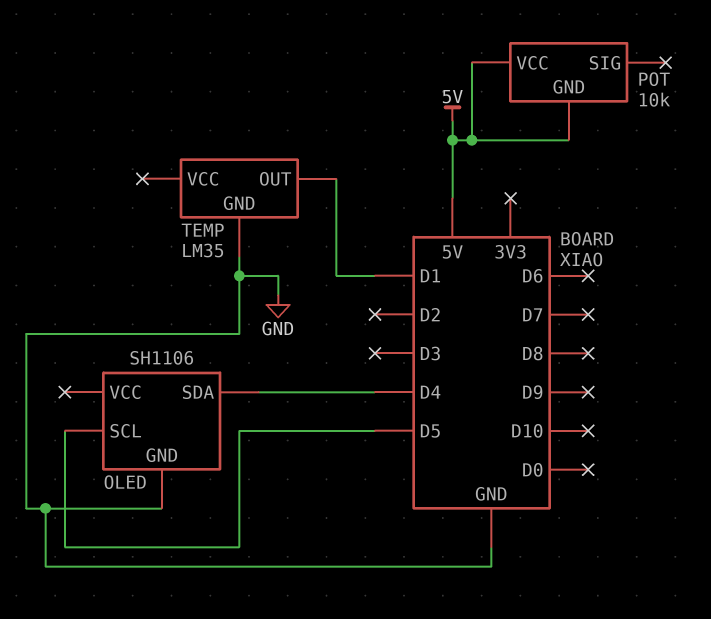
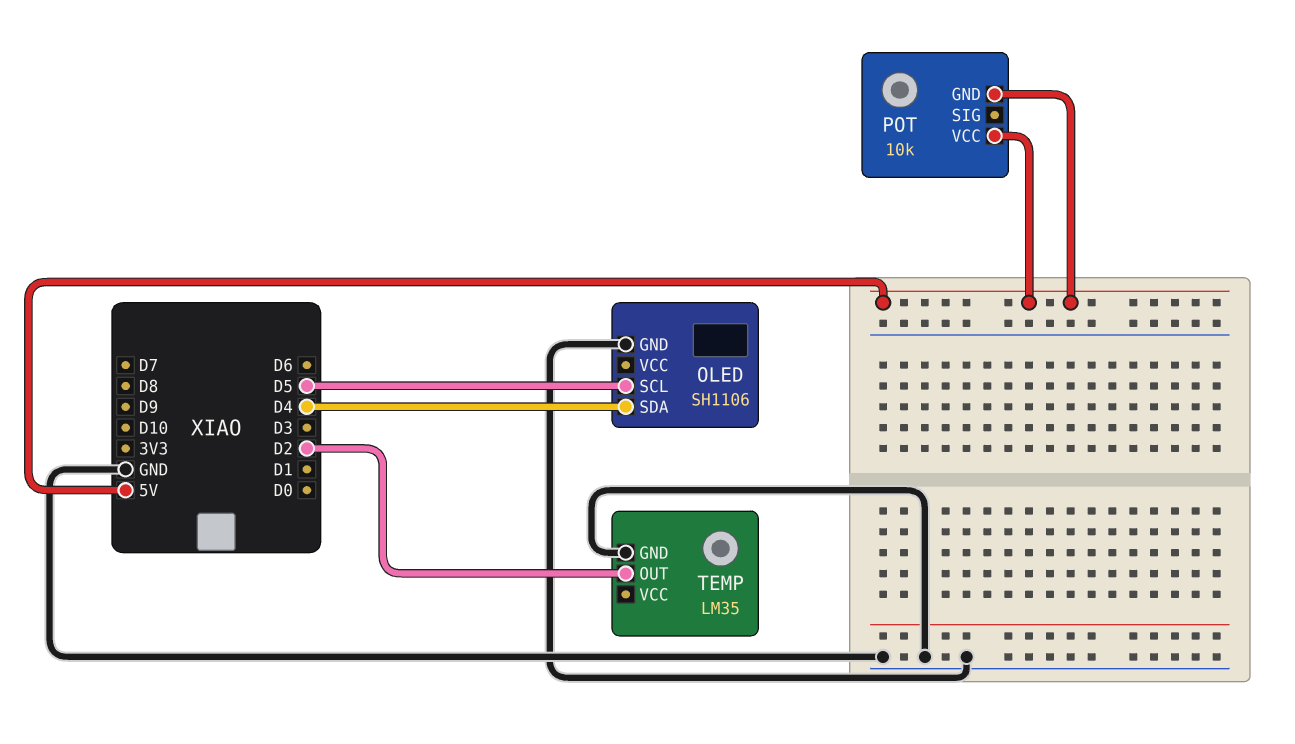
TEMP pin OUT: D1 -> D2

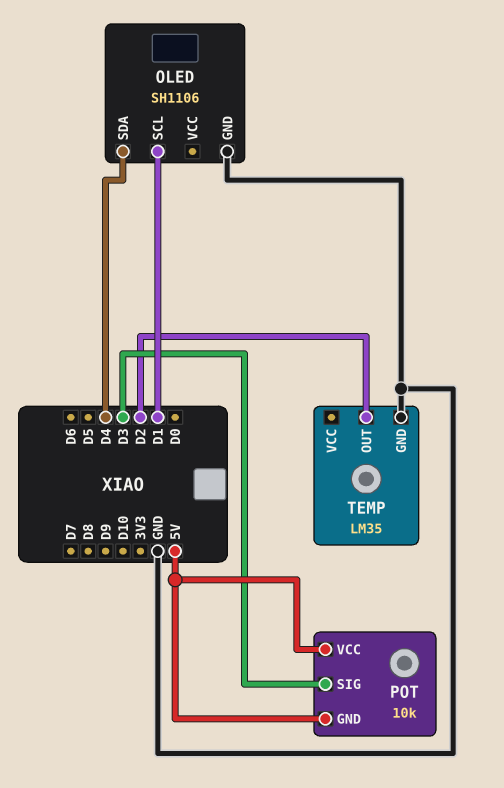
OLED pin SCL: D5 -> D1
POT pin SIG: none -> D3

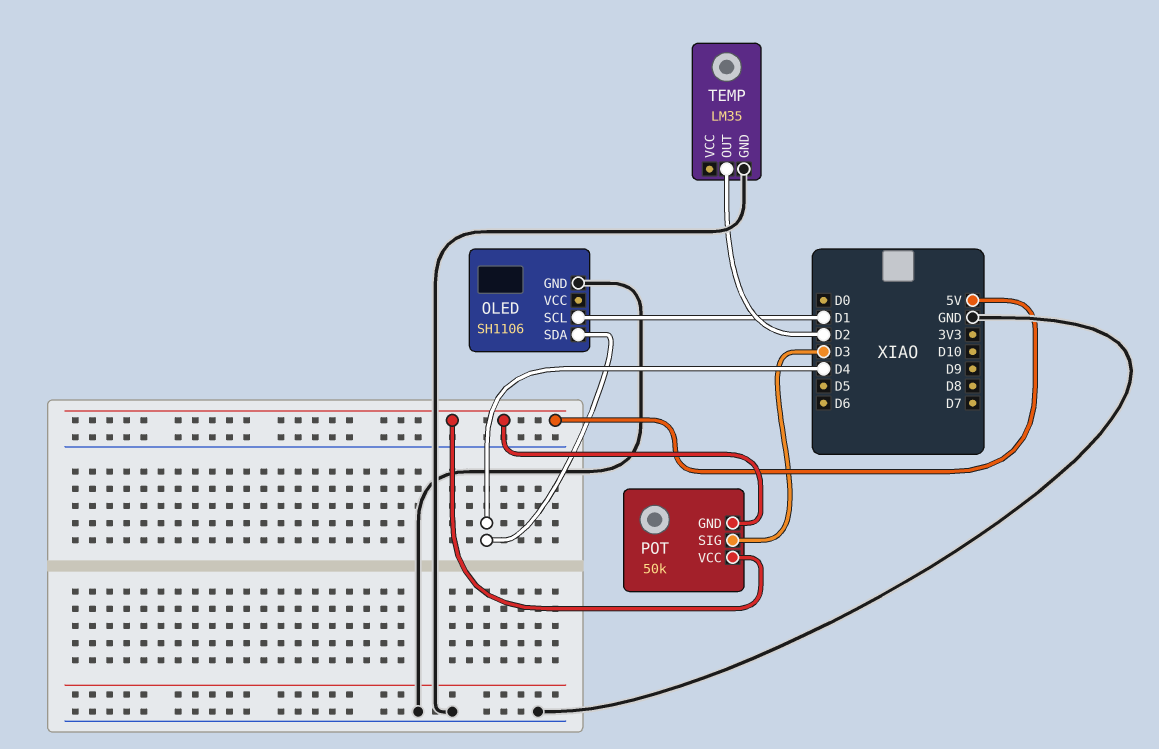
POT: 10k -> 50k

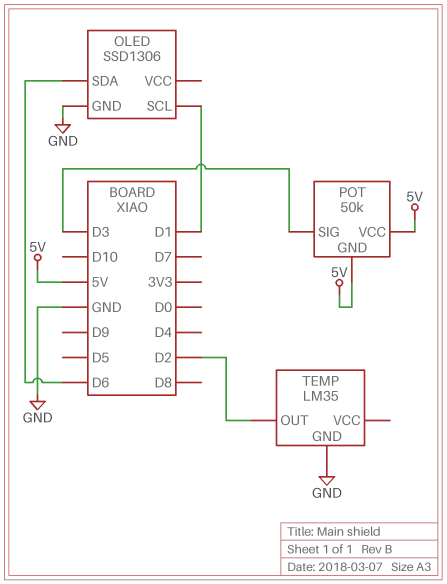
OLED: SH1106 -> SSD1306
OLED pin SDA: D4 -> D6

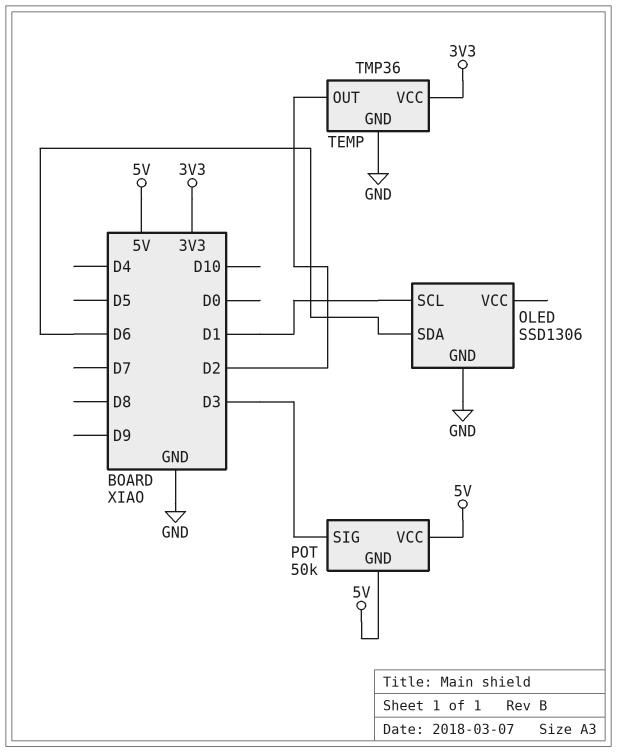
TEMP: LM35 -> TMP36
TEMP pin VCC: none -> 3V3

